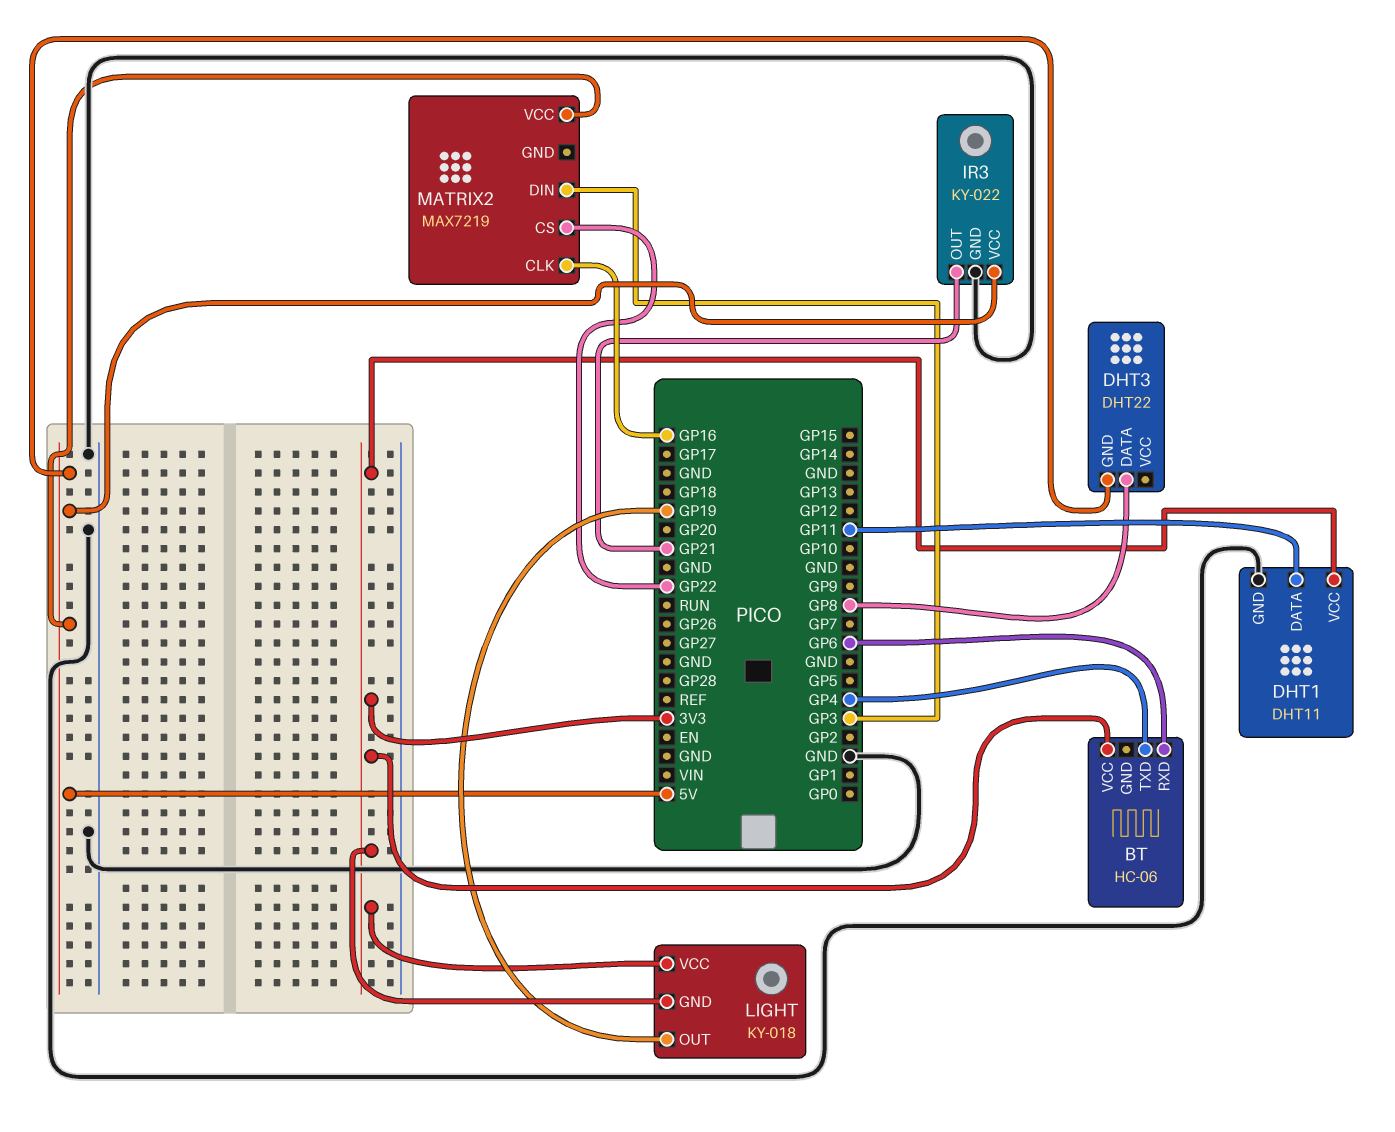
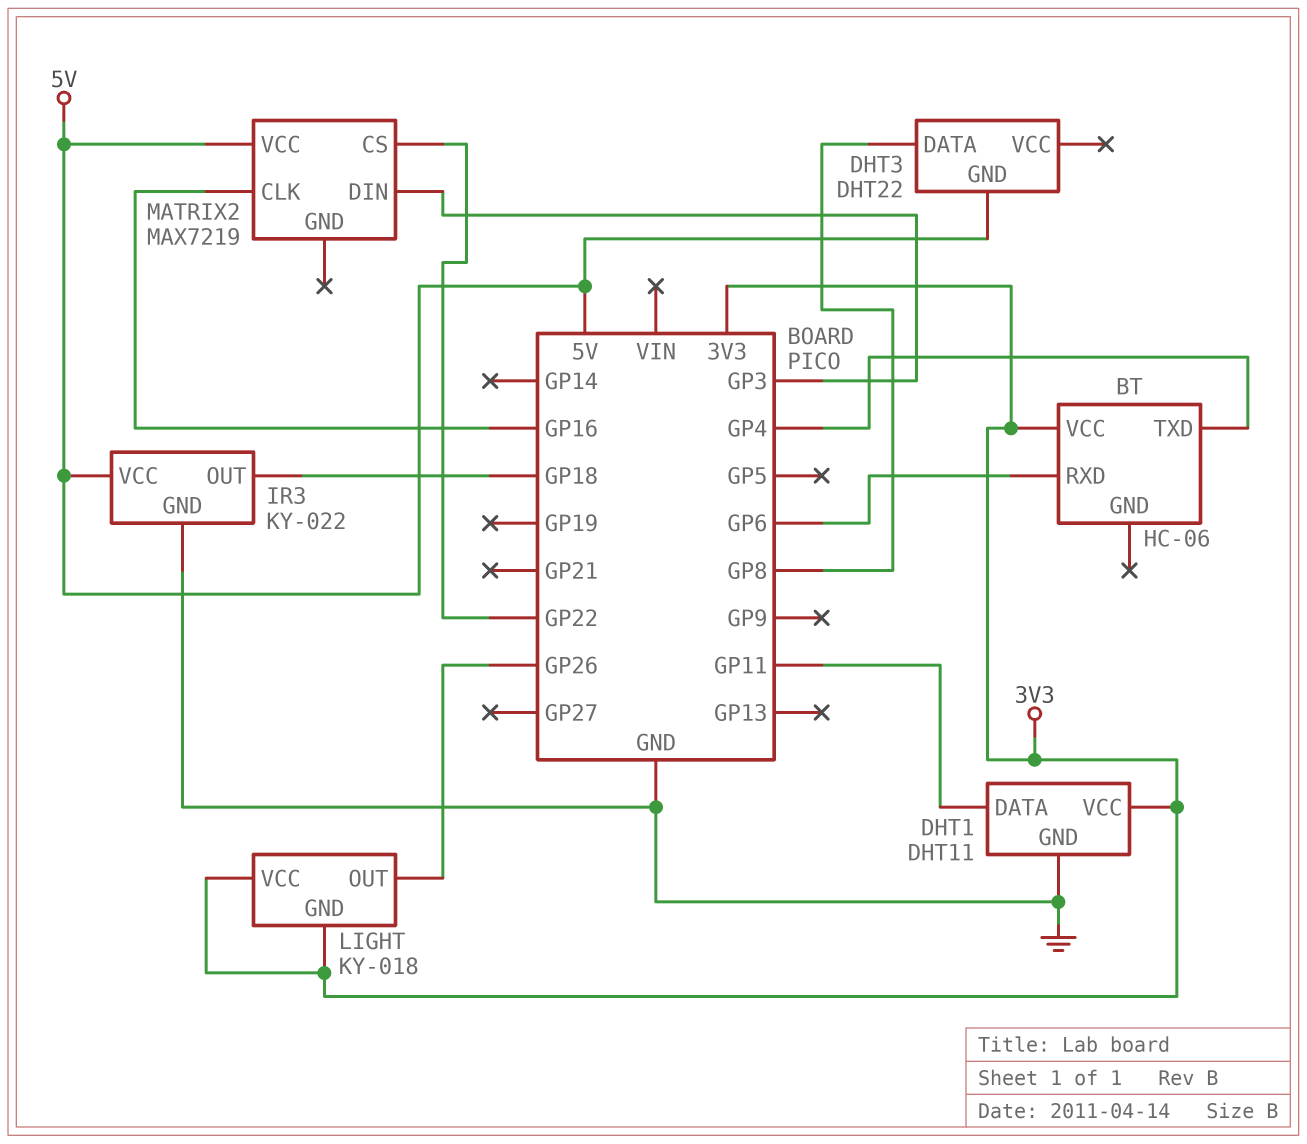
IR3 pin OUT: GP21 -> GP18
LIGHT pin OUT: GP19 -> GP26

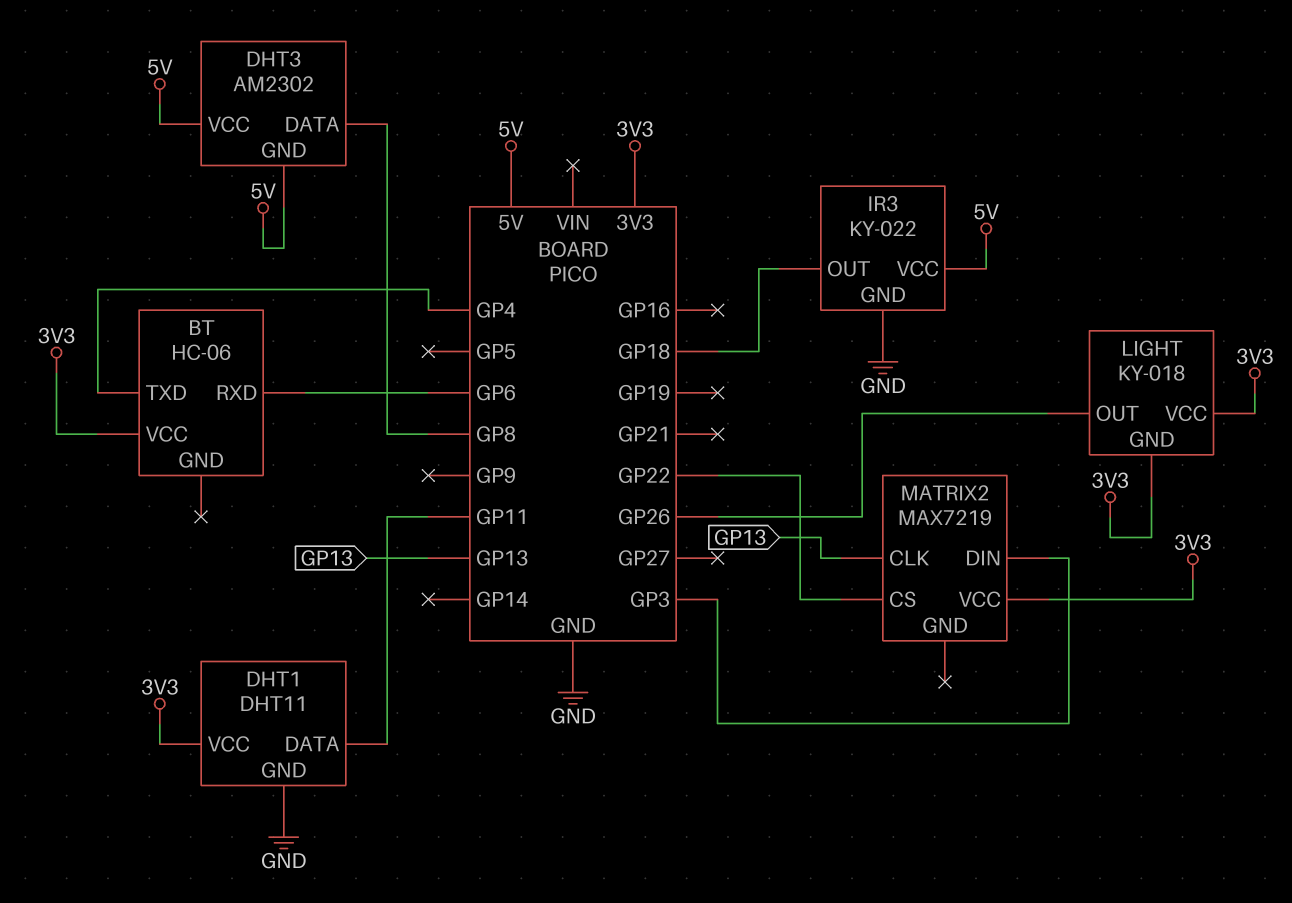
DHT3: DHT22 -> AM2302
DHT3 pin VCC: none -> 5V
MATRIX2 pin CLK: GP16 -> GP13
MATRIX2 pin VCC: 5V -> 3V3

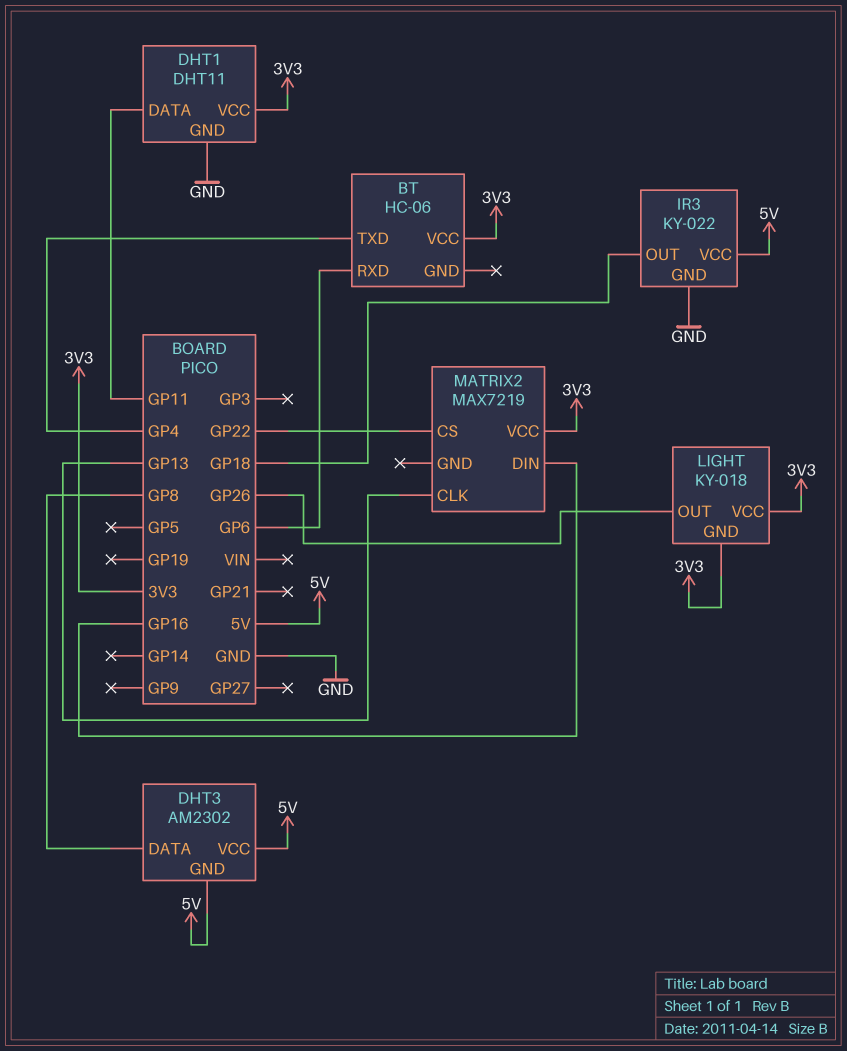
MATRIX2 pin DIN: GP3 -> GP16

